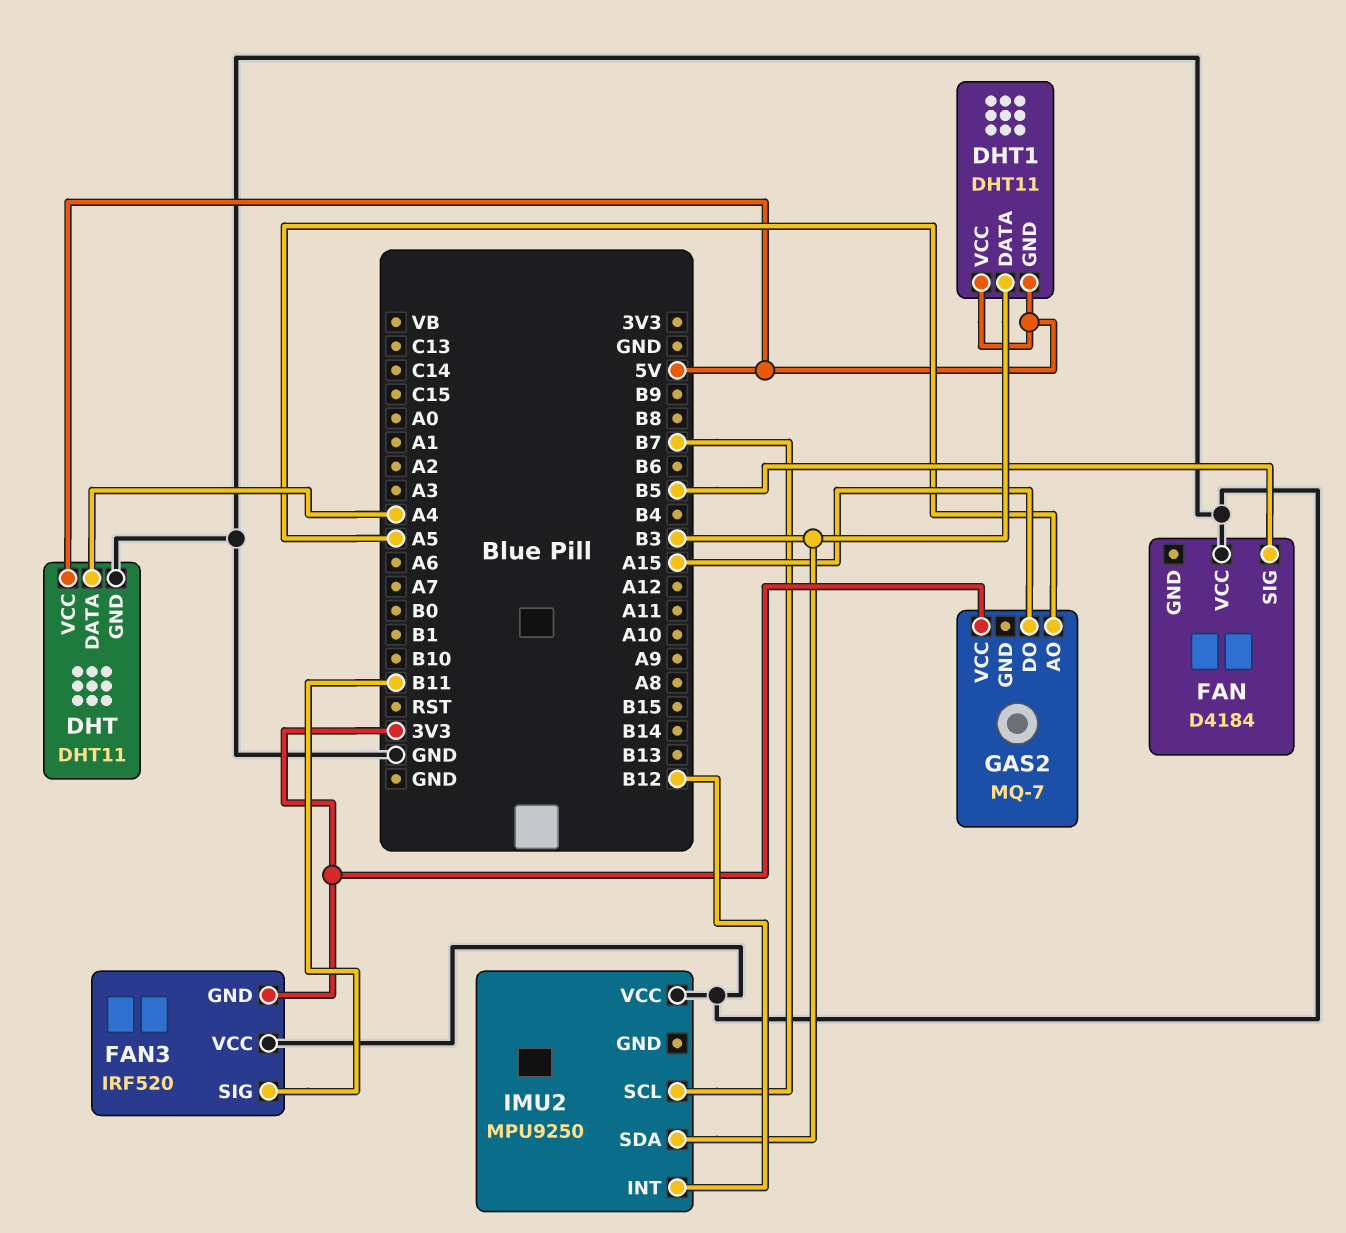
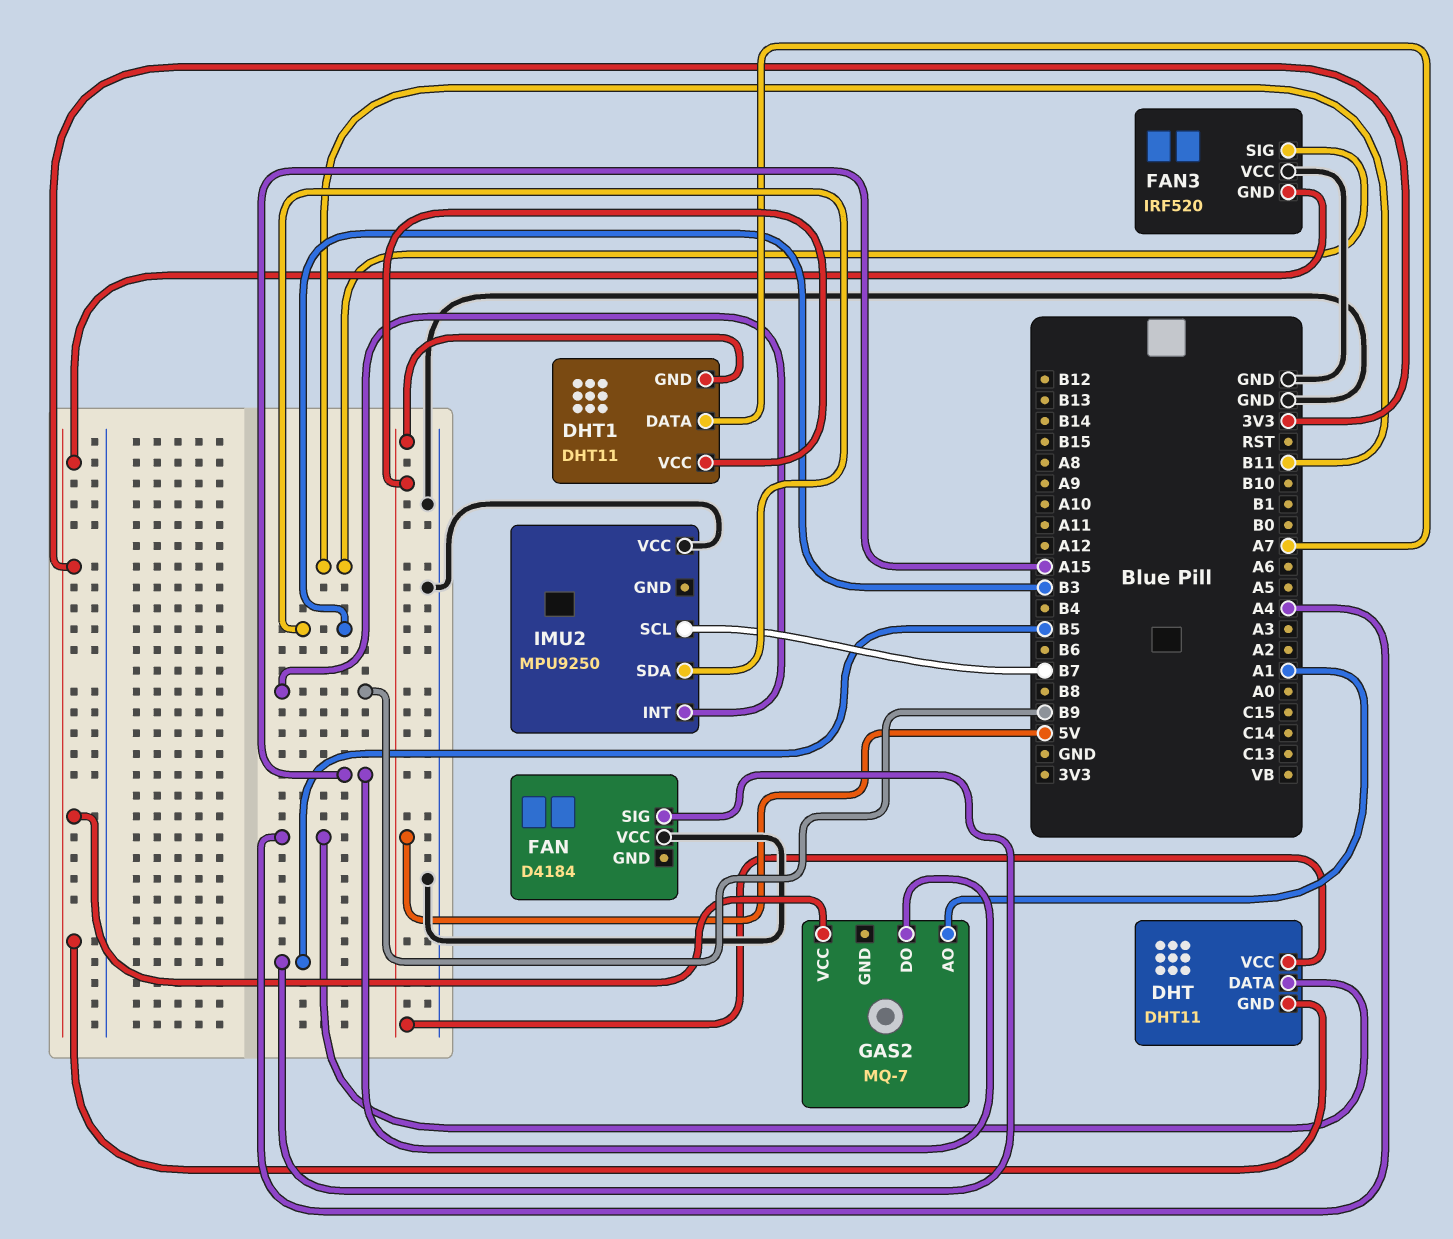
DHT pin GND: GND -> 3V3
DHT1 pin DATA: B3 -> A7
GAS2 pin AO: A5 -> A1
IMU2 pin INT: B12 -> B9

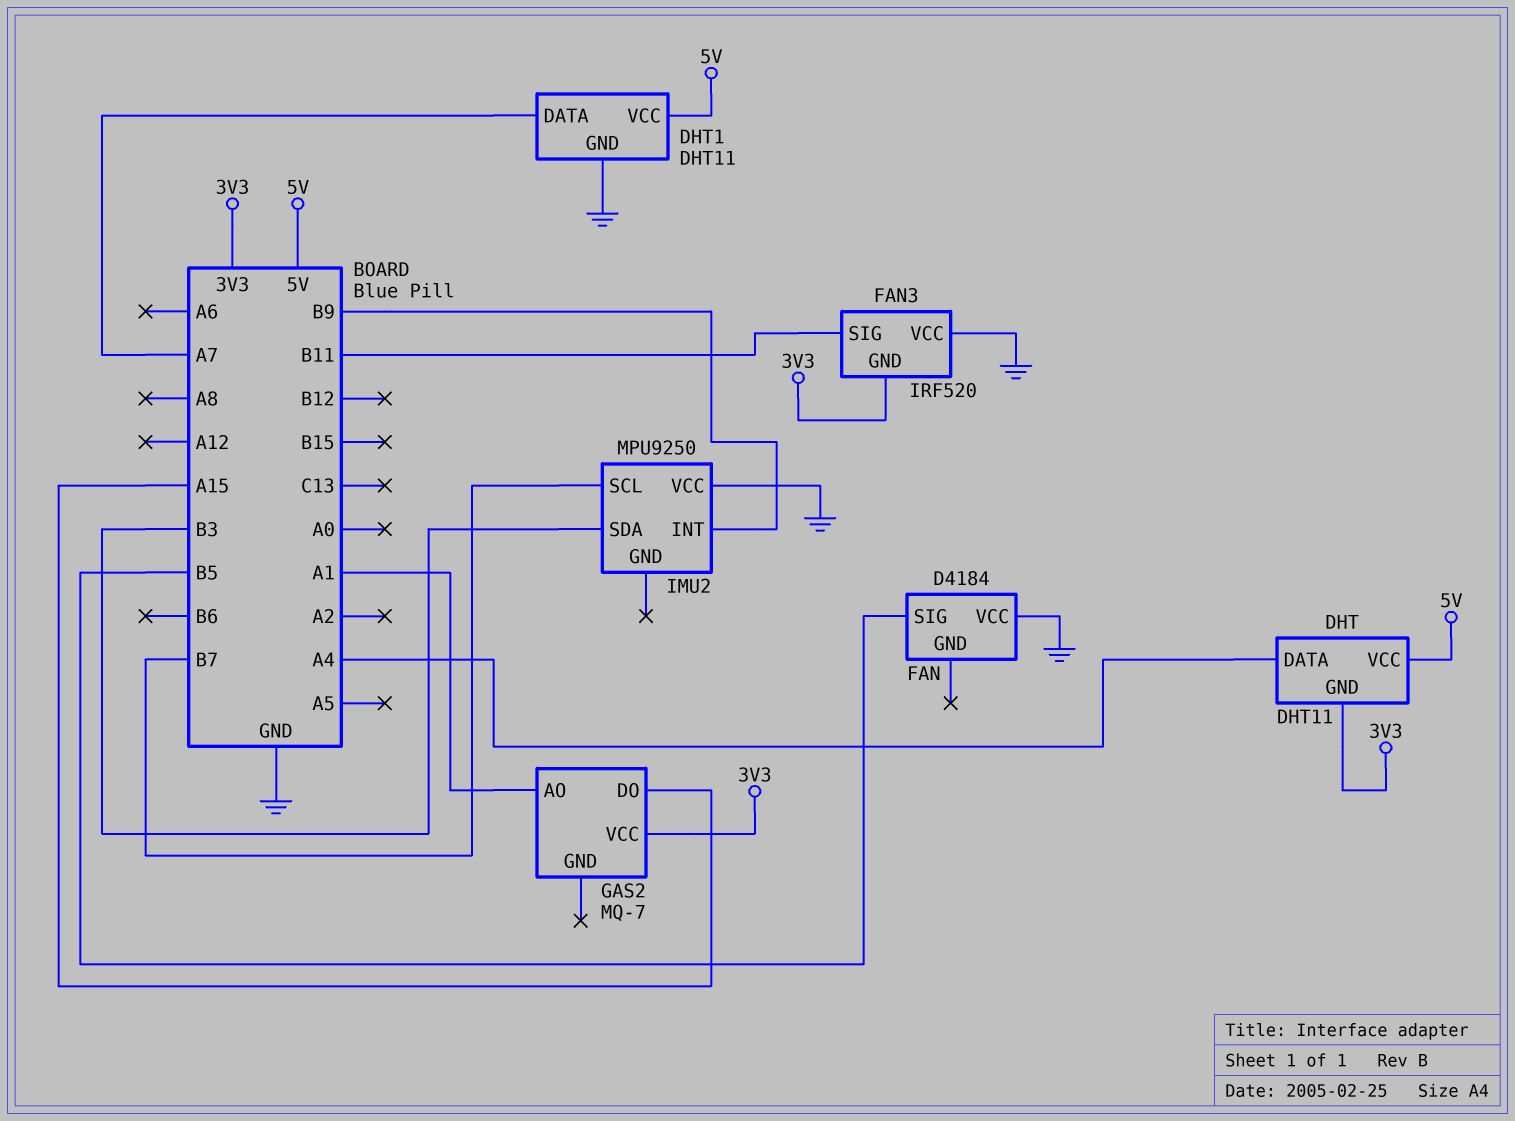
DHT1 pin GND: 5V -> GND

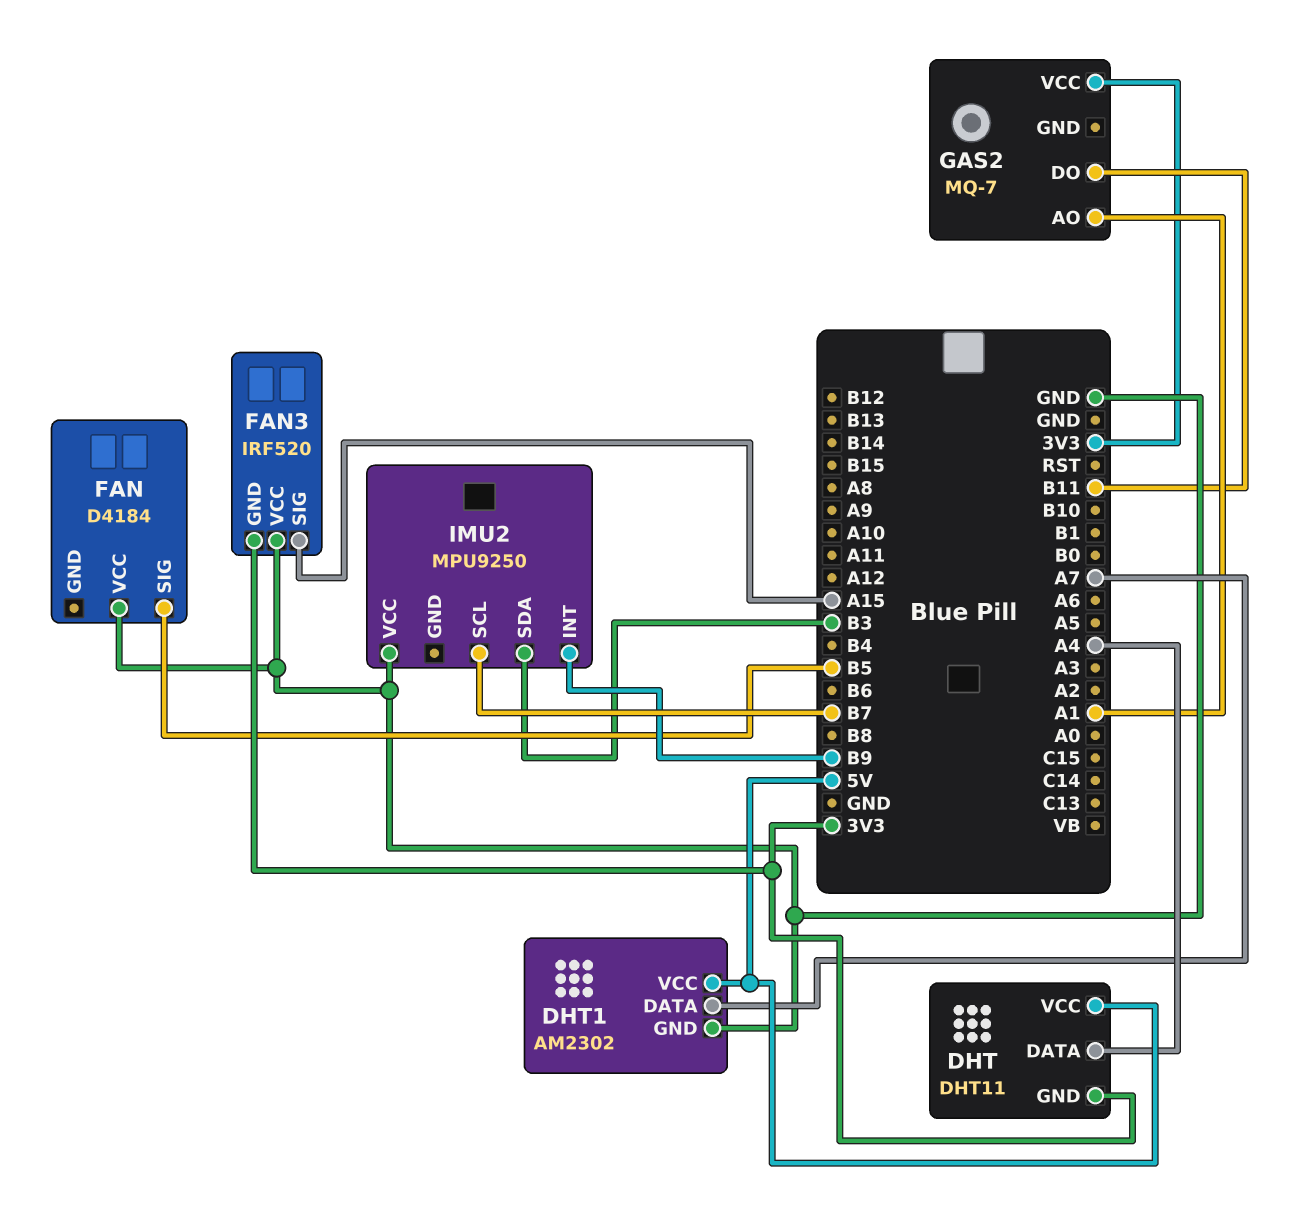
DHT1: DHT11 -> AM2302
FAN3 pin SIG: B11 -> A15
GAS2 pin DO: A15 -> B11

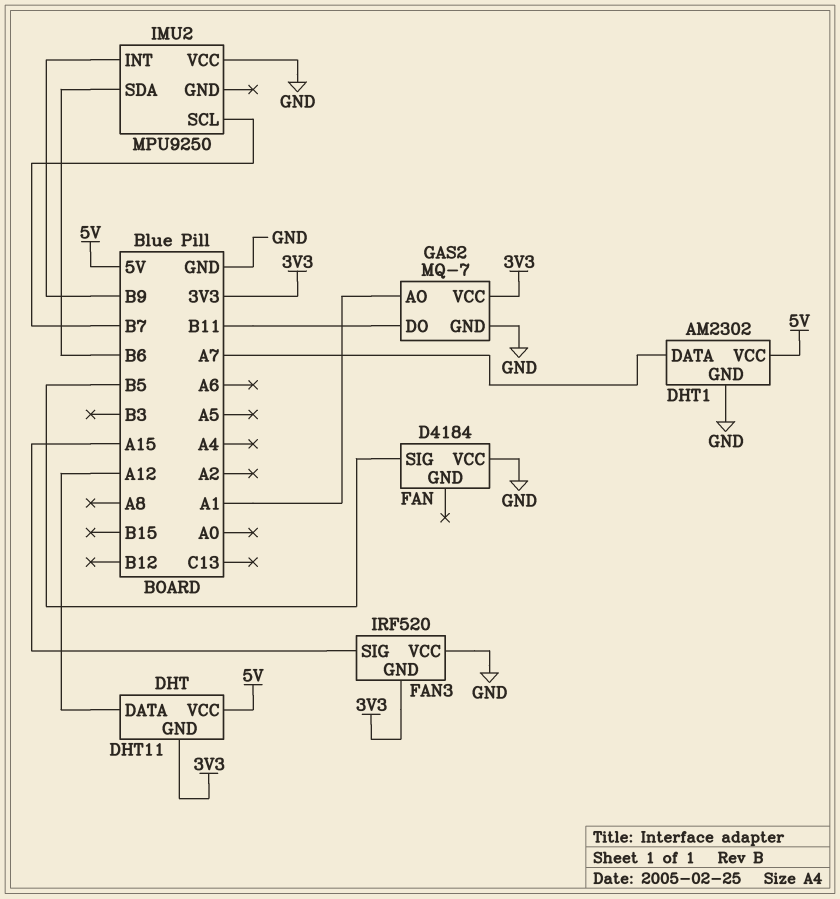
DHT pin DATA: A4 -> A12
GAS2 pin GND: none -> GND
IMU2 pin SDA: B3 -> B6

